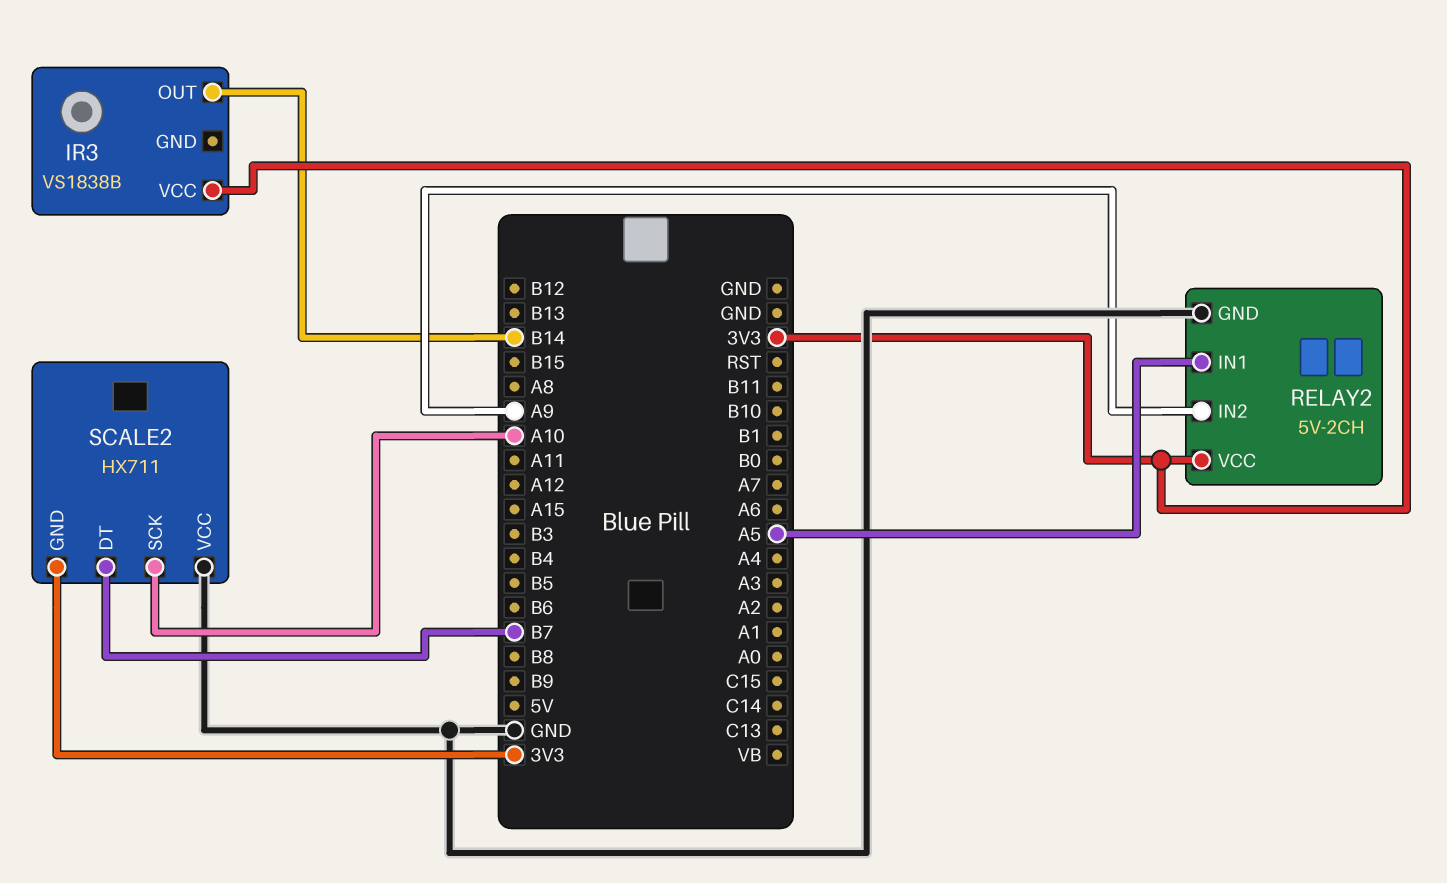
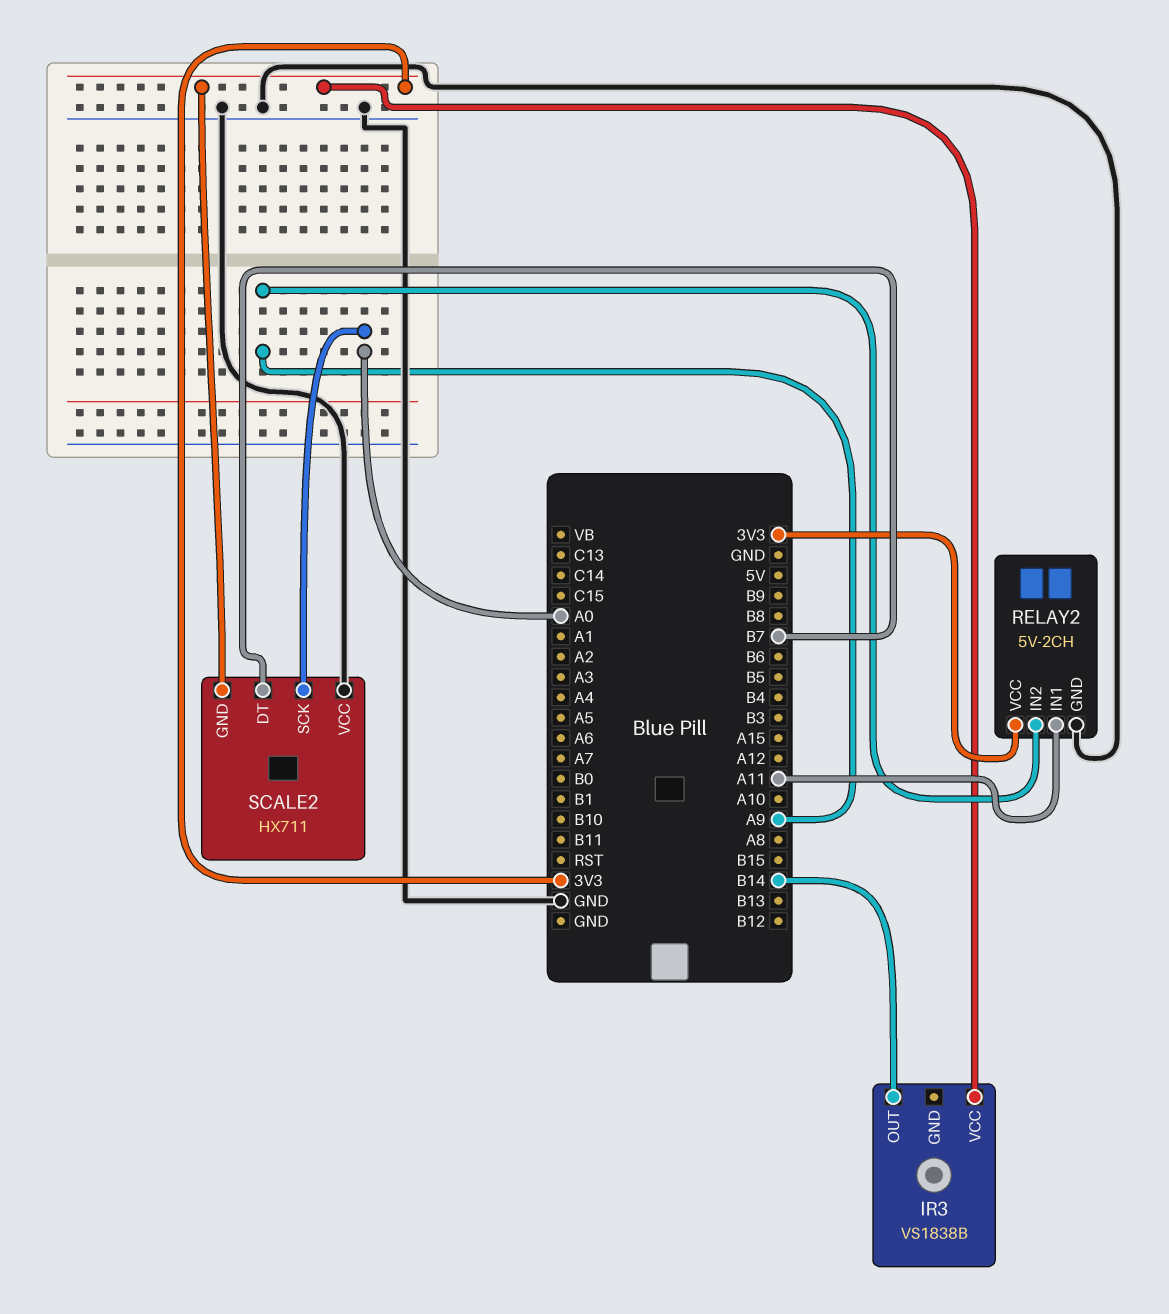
RELAY2 pin IN1: A5 -> A11
SCALE2 pin SCK: A10 -> A0

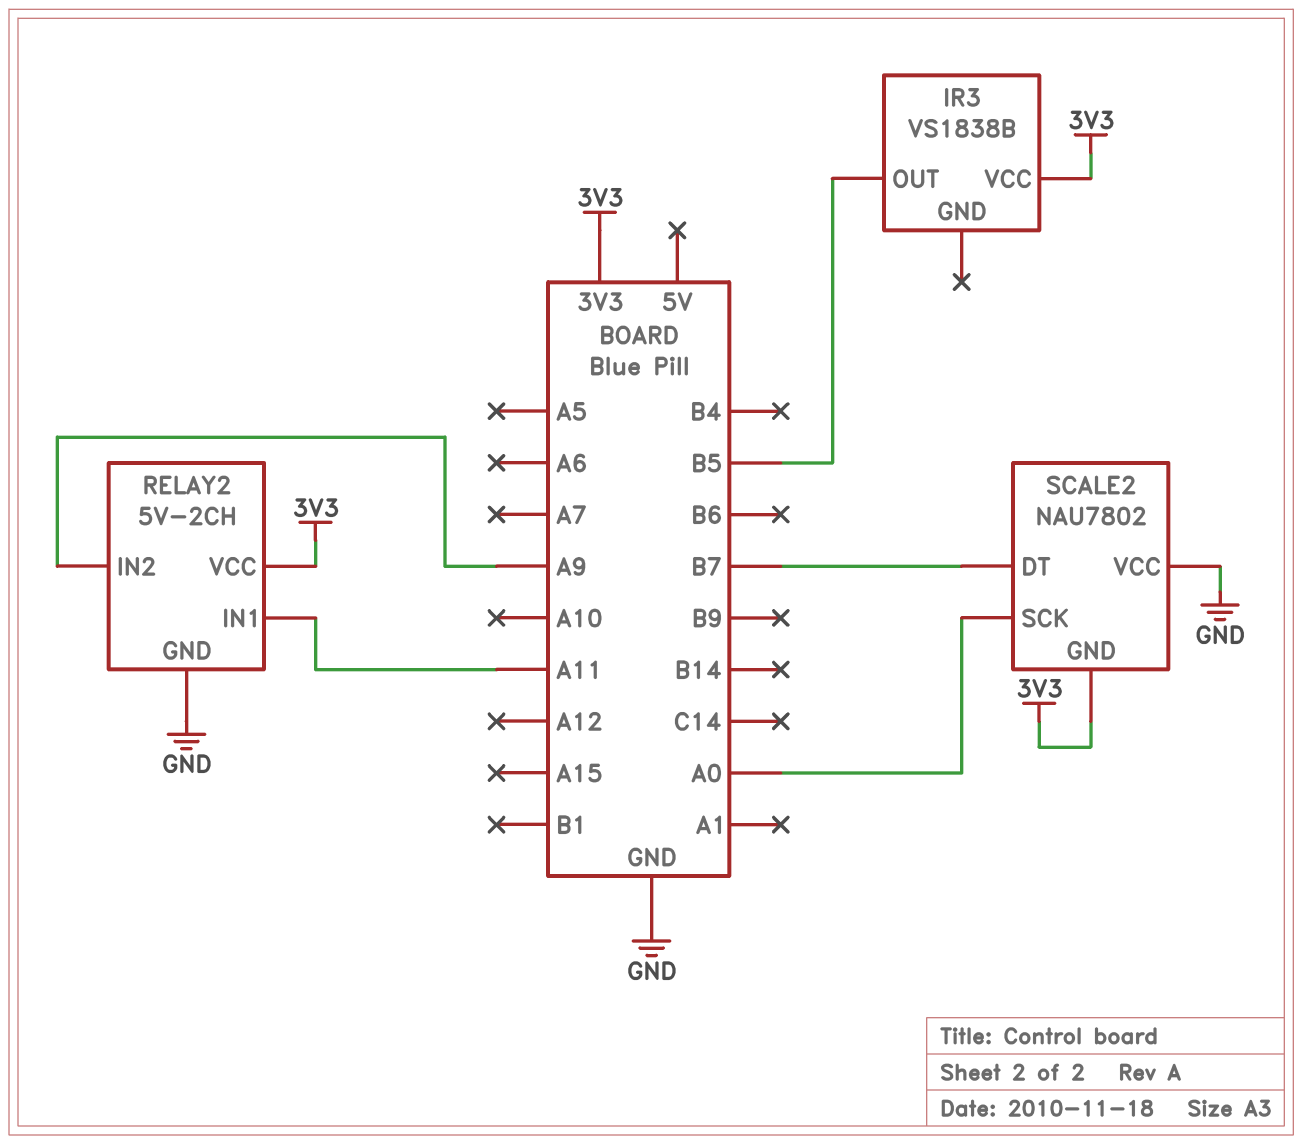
IR3 pin OUT: B14 -> B5
SCALE2: HX711 -> NAU7802

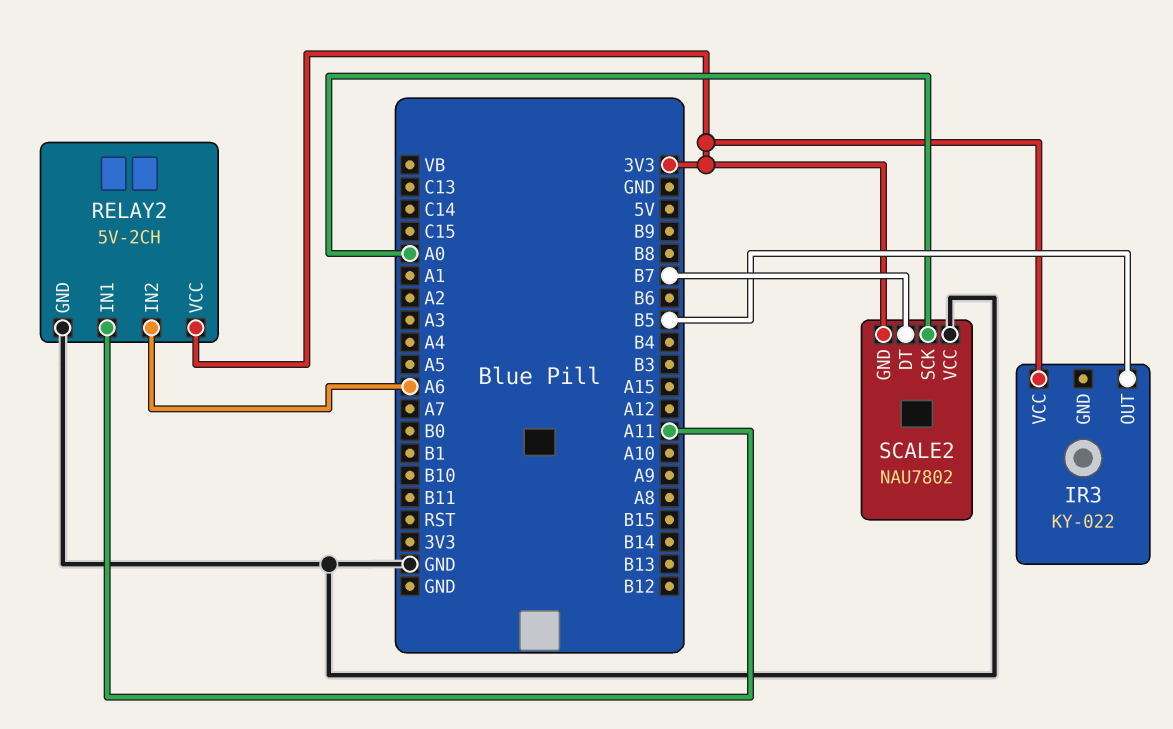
IR3: VS1838B -> KY-022
RELAY2 pin IN2: A9 -> A6

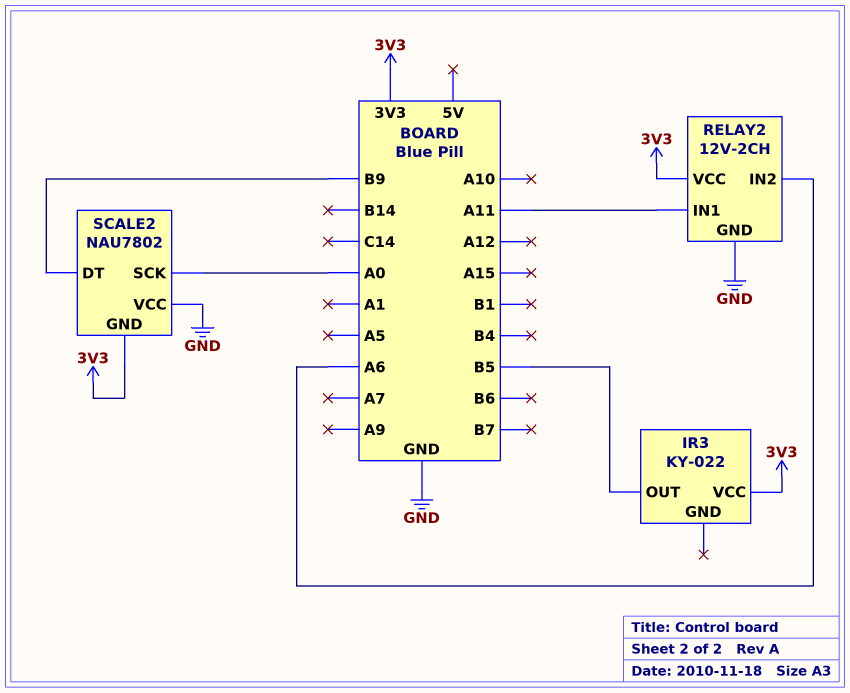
RELAY2: 5V-2CH -> 12V-2CH
SCALE2 pin DT: B7 -> B9

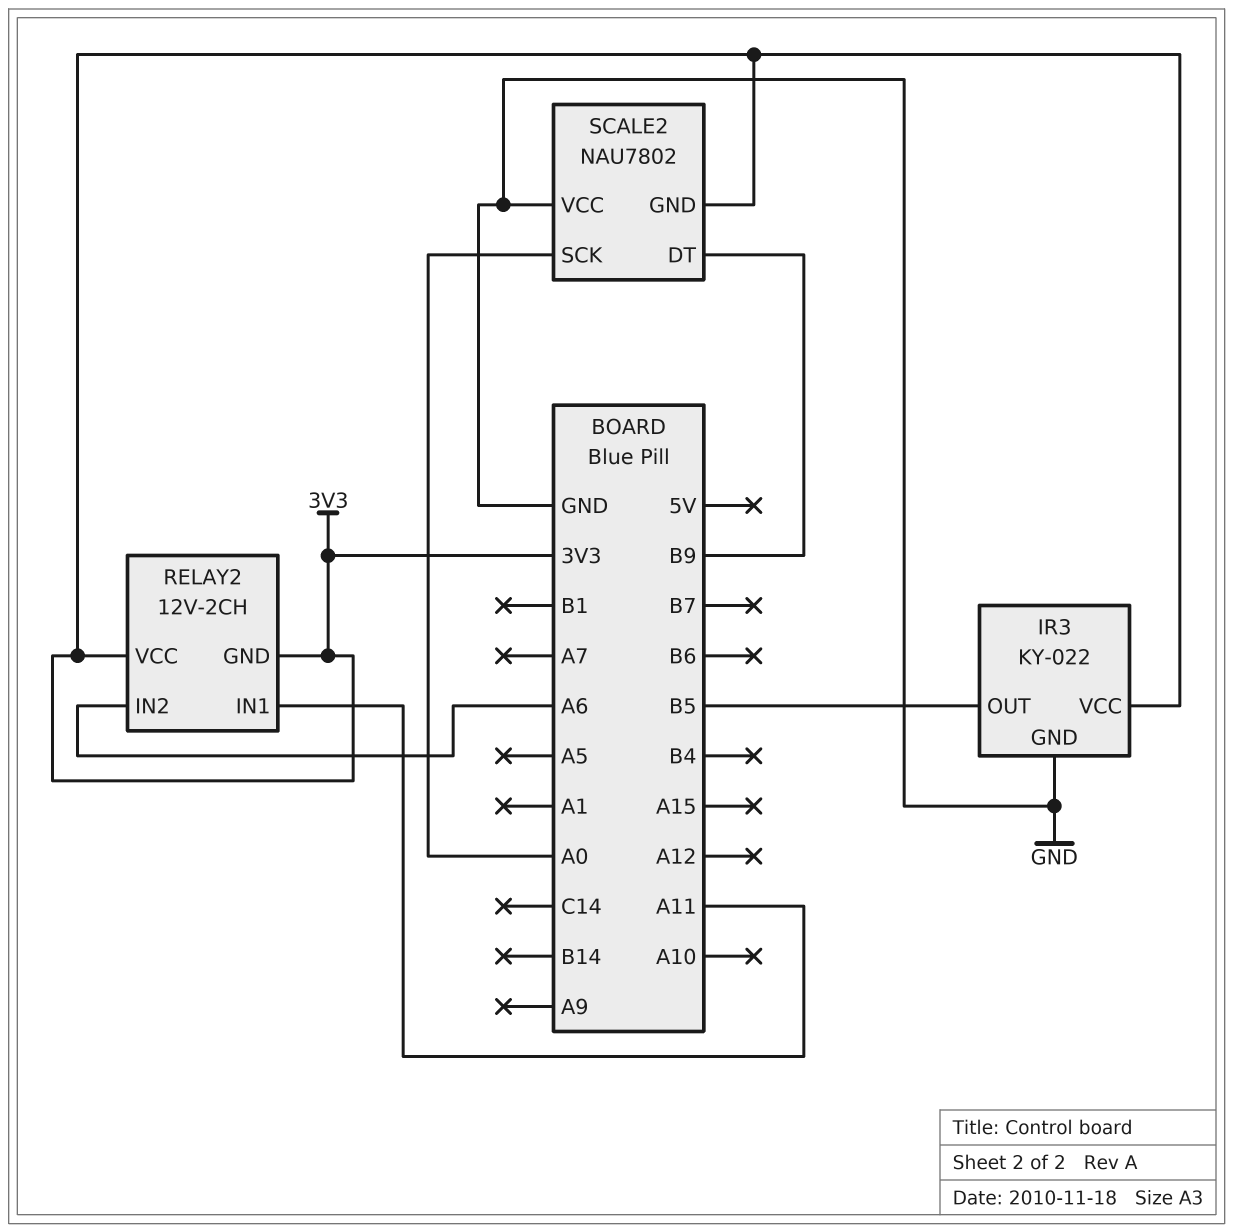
IR3 pin GND: none -> GND
RELAY2 pin GND: GND -> 3V3

